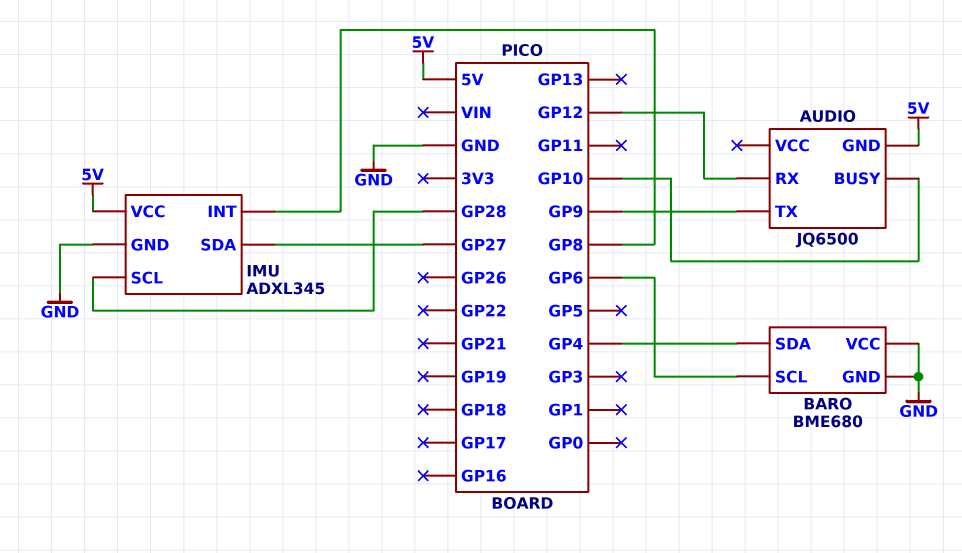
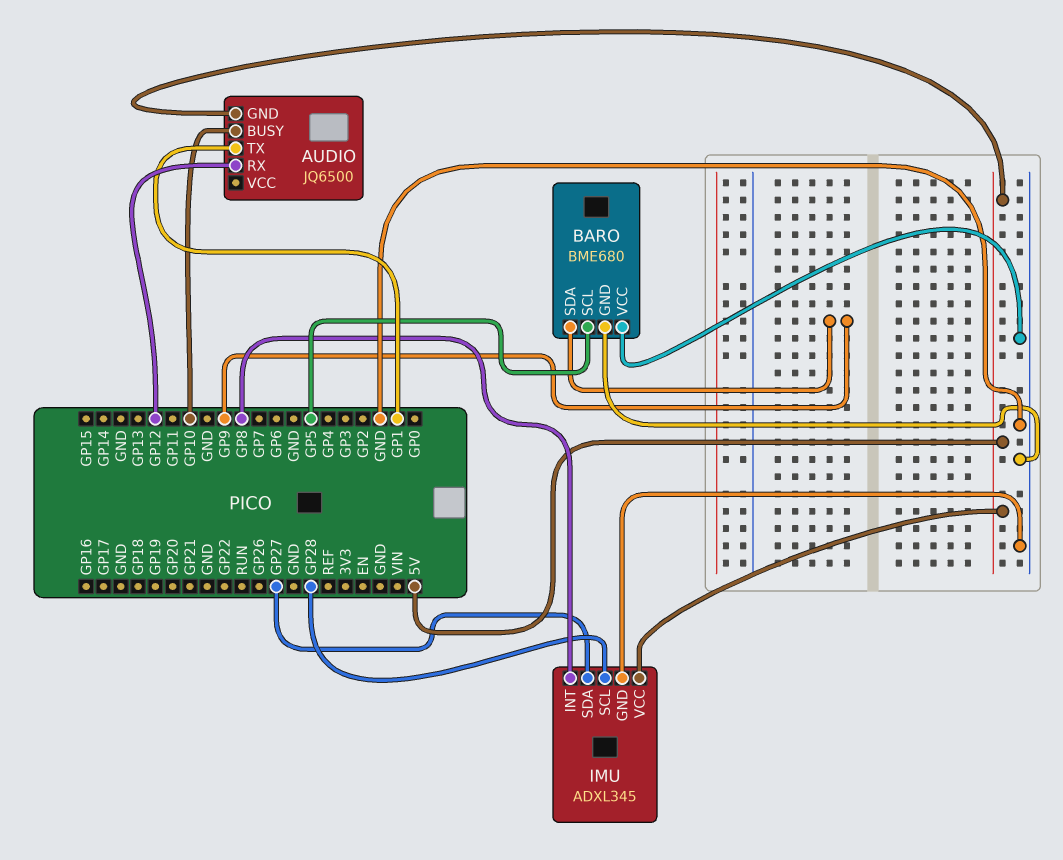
AUDIO pin TX: GP9 -> GP1
BARO pin SCL: GP6 -> GP5
BARO pin SDA: GP4 -> GP9

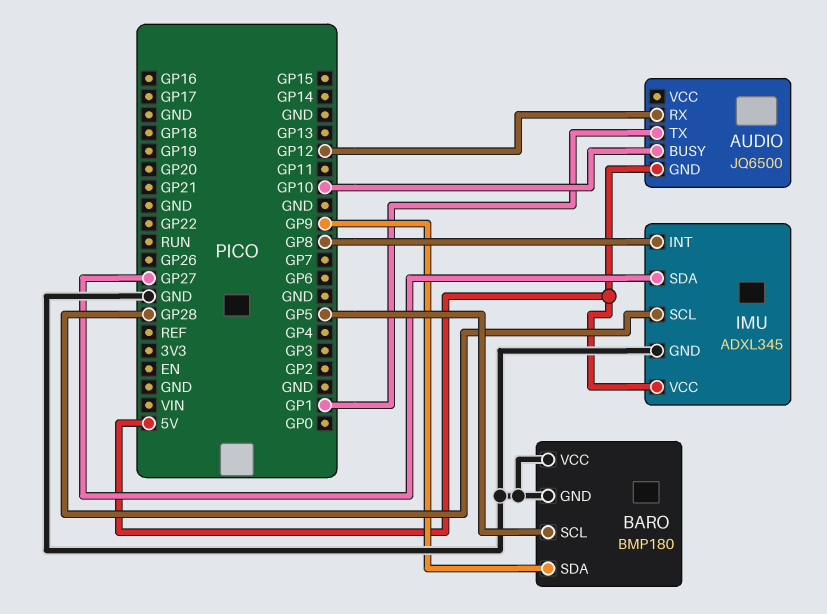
BARO: BME680 -> BMP180

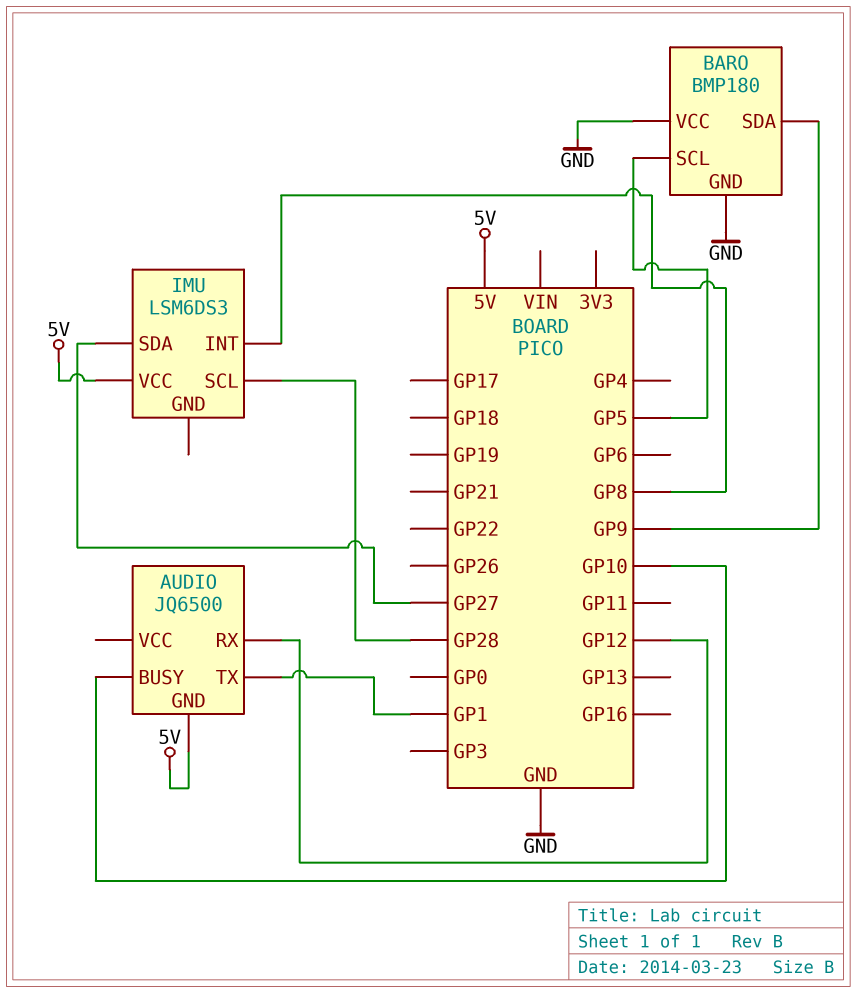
IMU: ADXL345 -> LSM6DS3
IMU pin GND: GND -> none

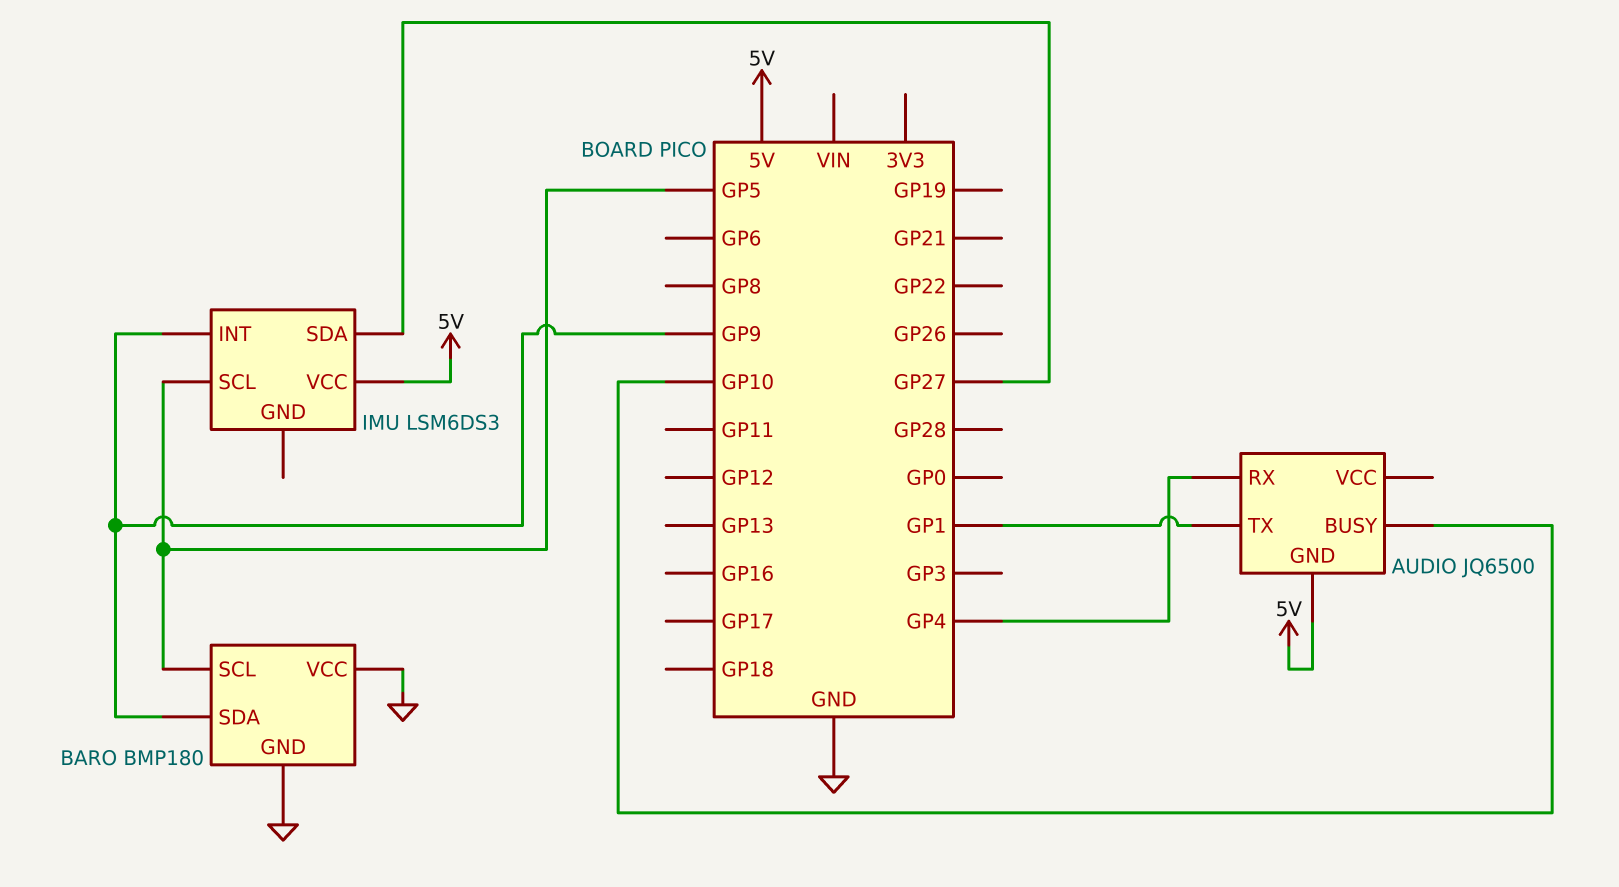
AUDIO pin RX: GP12 -> GP4
IMU pin INT: GP8 -> GP9
IMU pin SCL: GP28 -> GP5

